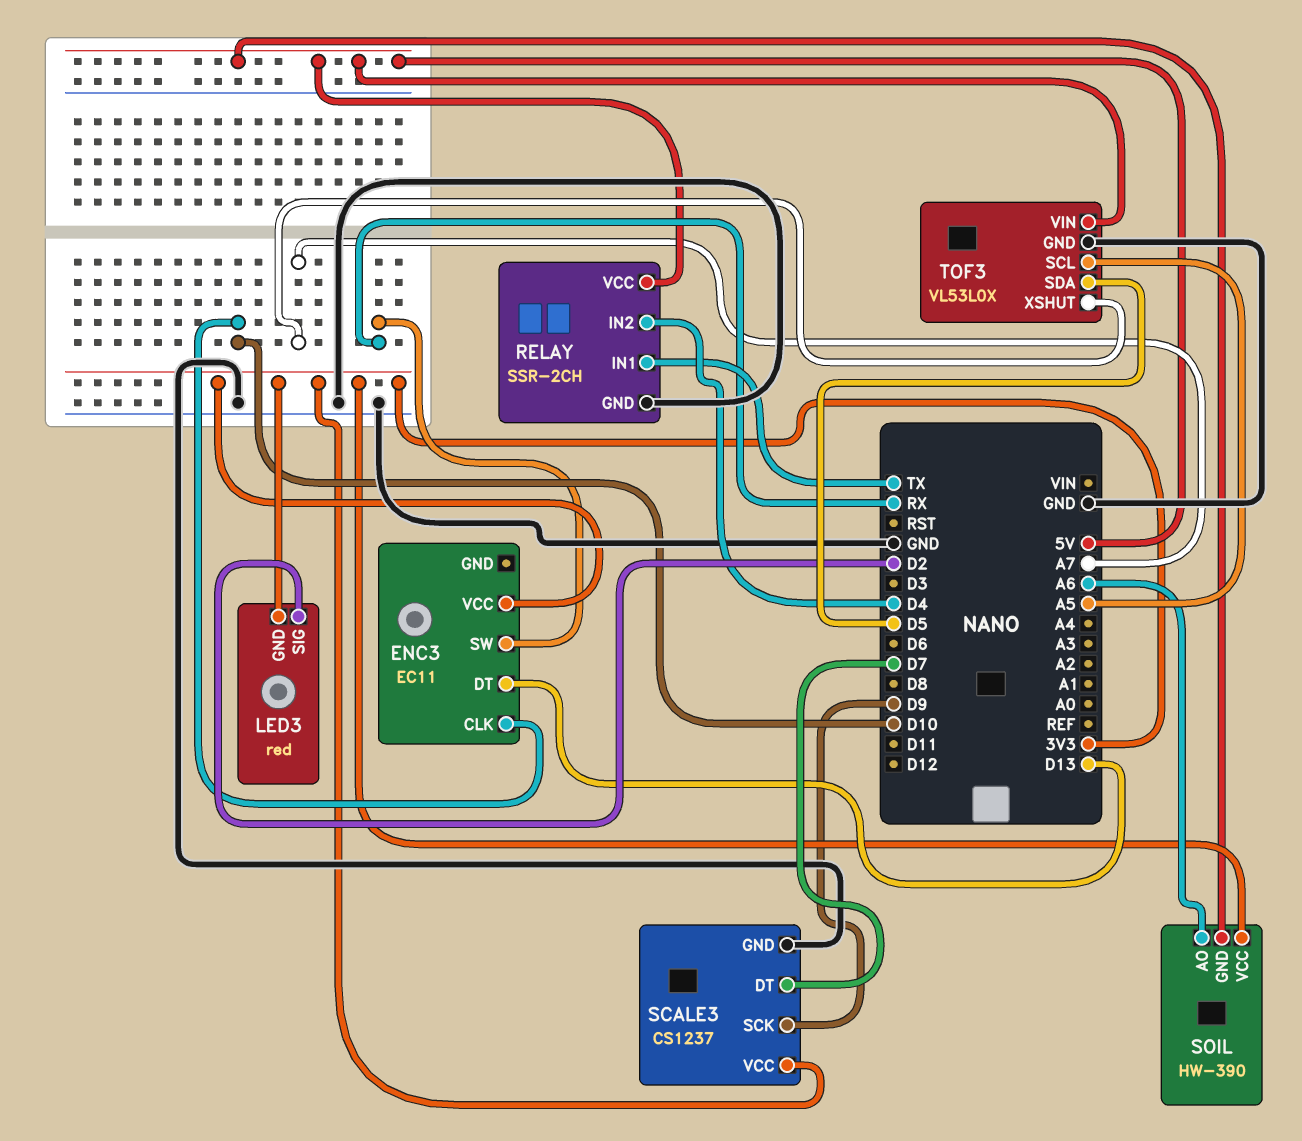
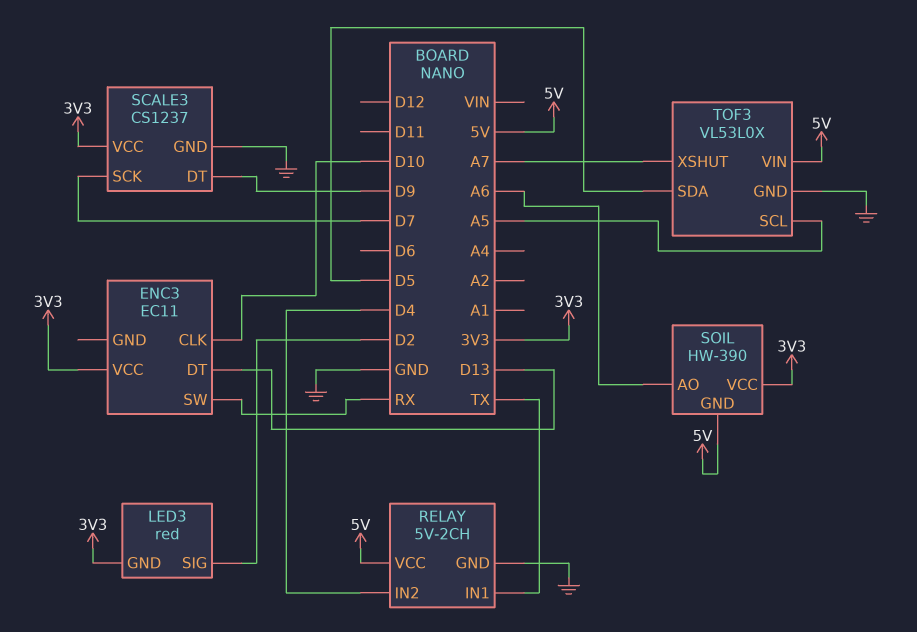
RELAY: SSR-2CH -> 5V-2CH
SCALE3 pin DT: D7 -> D9
SCALE3 pin SCK: D9 -> D7

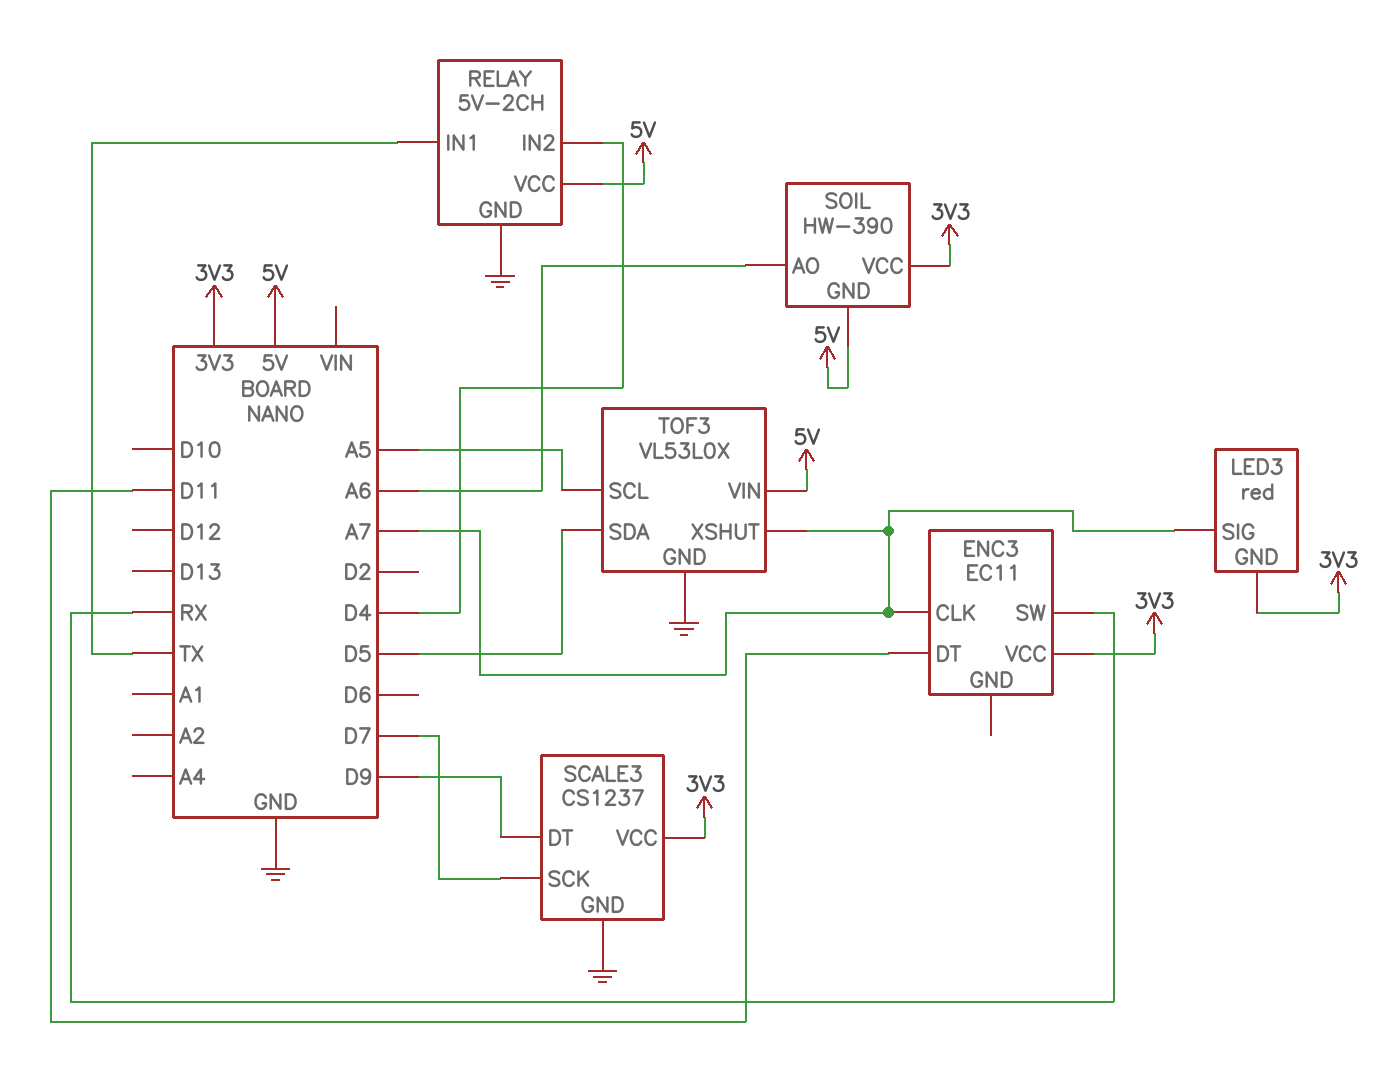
ENC3 pin CLK: D10 -> A7
ENC3 pin DT: D13 -> D11
LED3 pin SIG: D2 -> A7

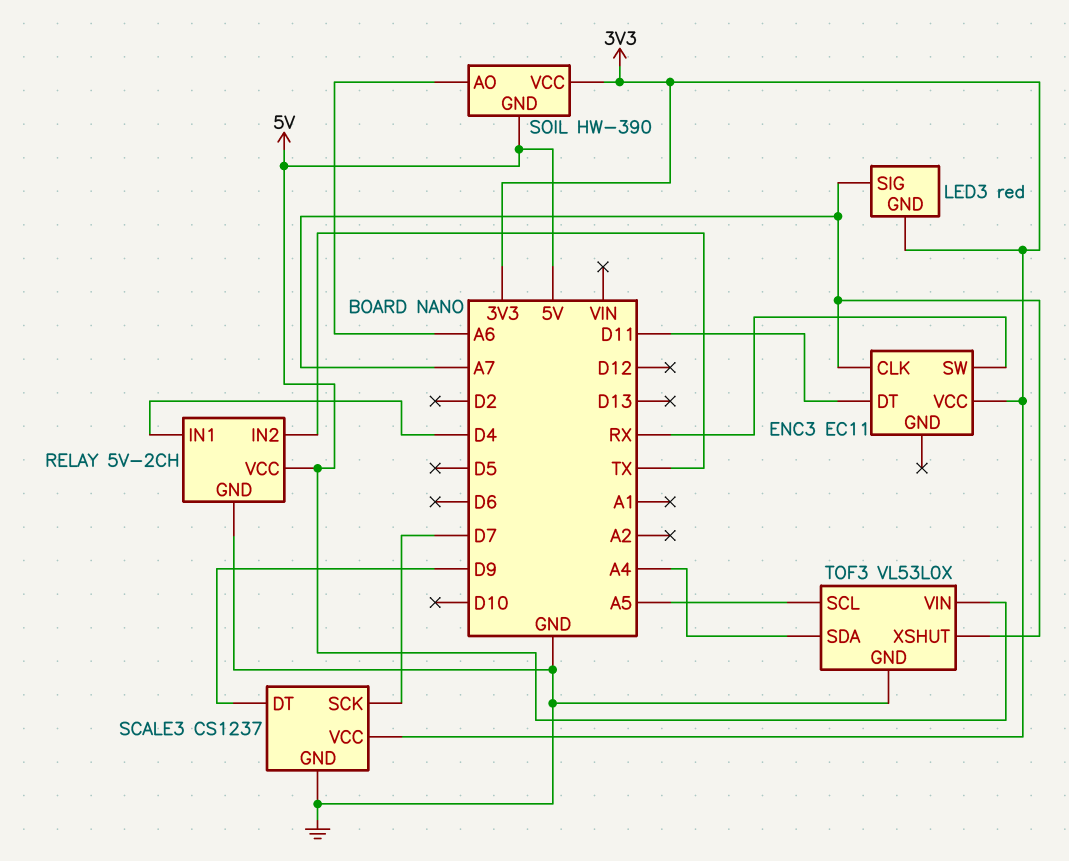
RELAY pin IN1: TX -> D4
RELAY pin IN2: D4 -> TX
TOF3 pin SDA: D5 -> A4

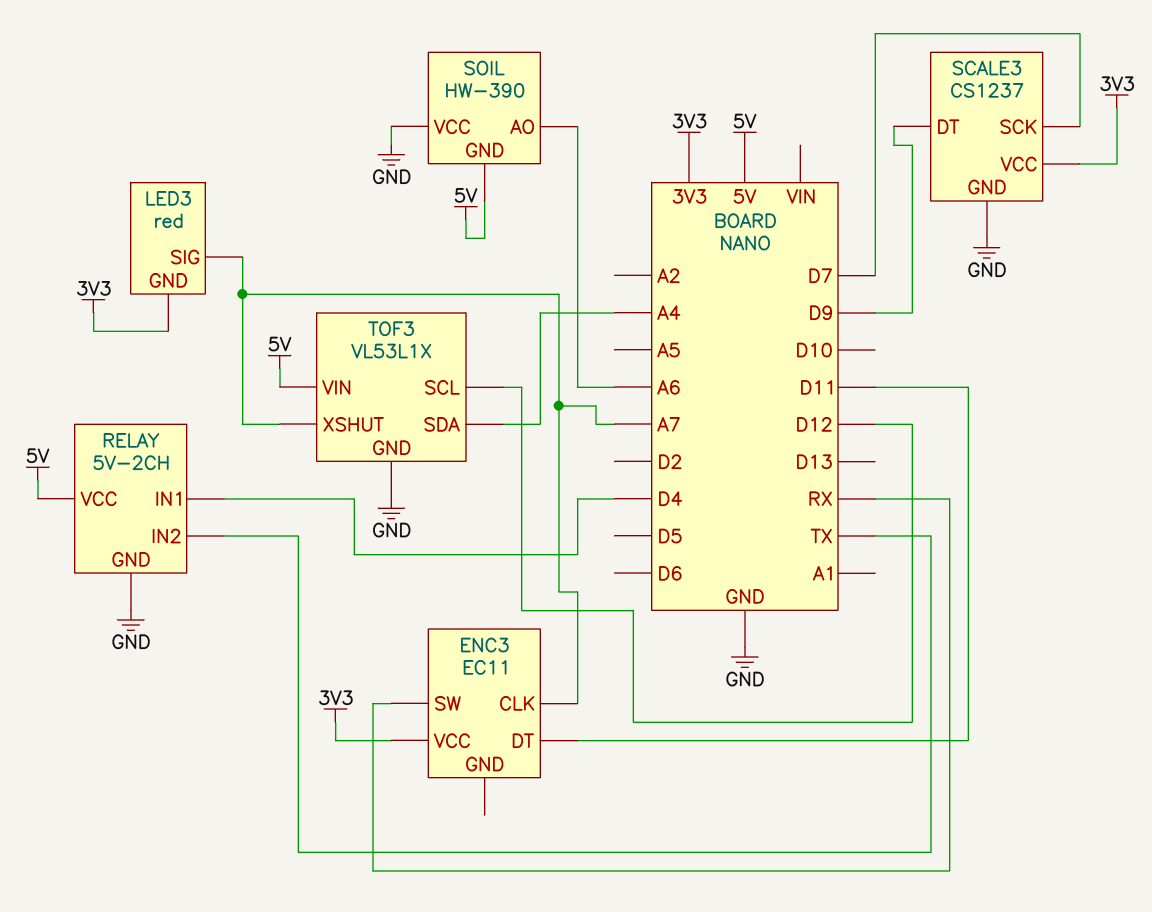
SOIL pin VCC: 3V3 -> GND
TOF3: VL53L0X -> VL53L1X
TOF3 pin SCL: A5 -> D12

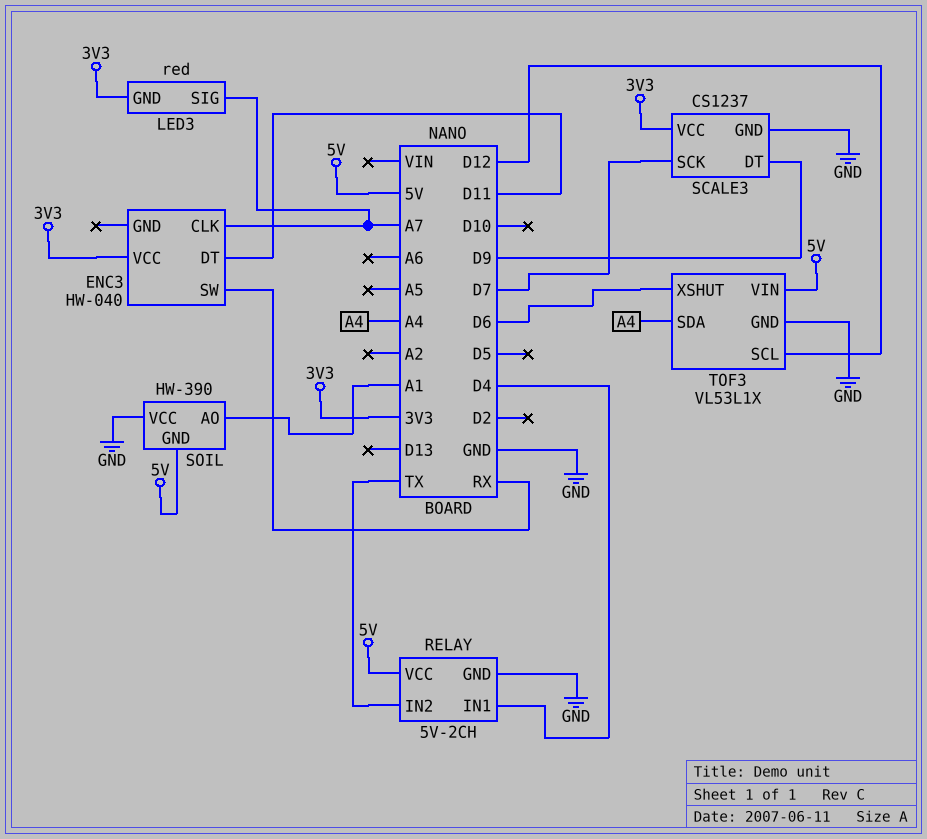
ENC3: EC11 -> HW-040
SOIL pin AO: A6 -> A1
TOF3 pin XSHUT: A7 -> D6

